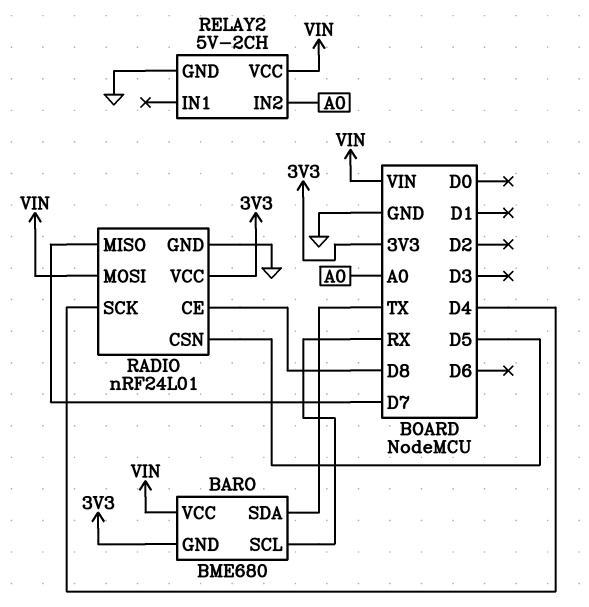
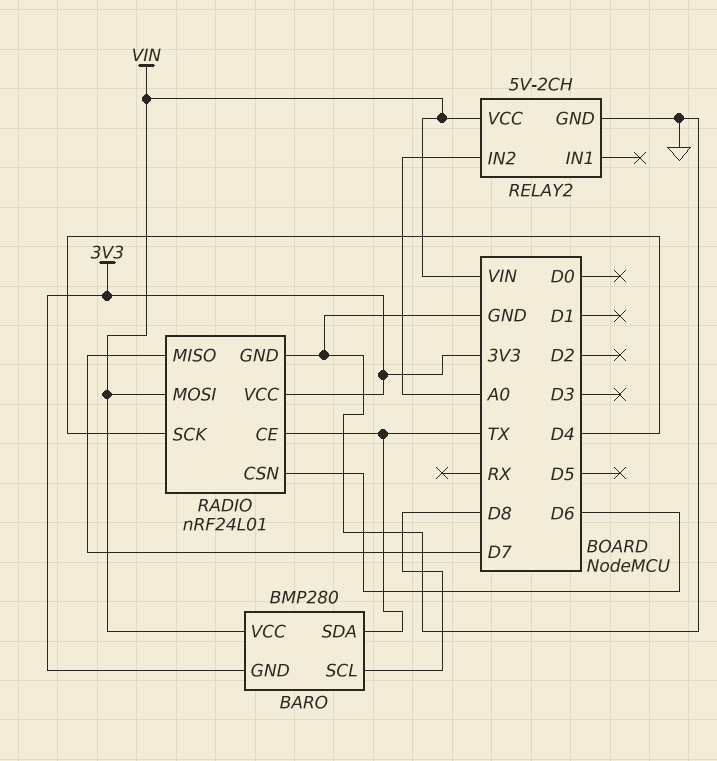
BARO: BME680 -> BMP280
BARO pin SCL: RX -> D8
RADIO pin CE: D8 -> TX
RADIO pin CSN: D5 -> D6

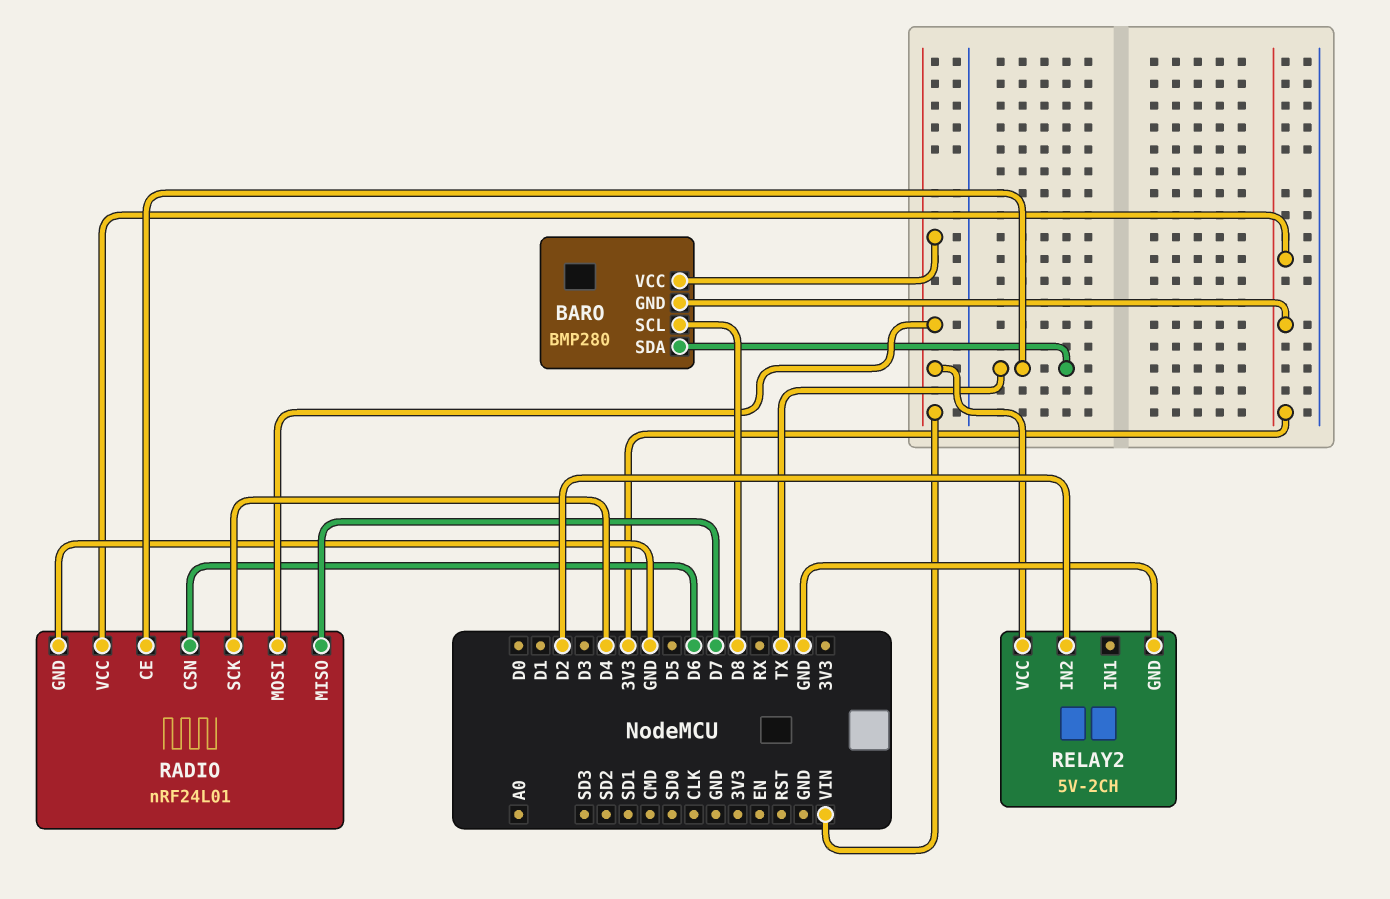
RELAY2 pin IN2: A0 -> D2

